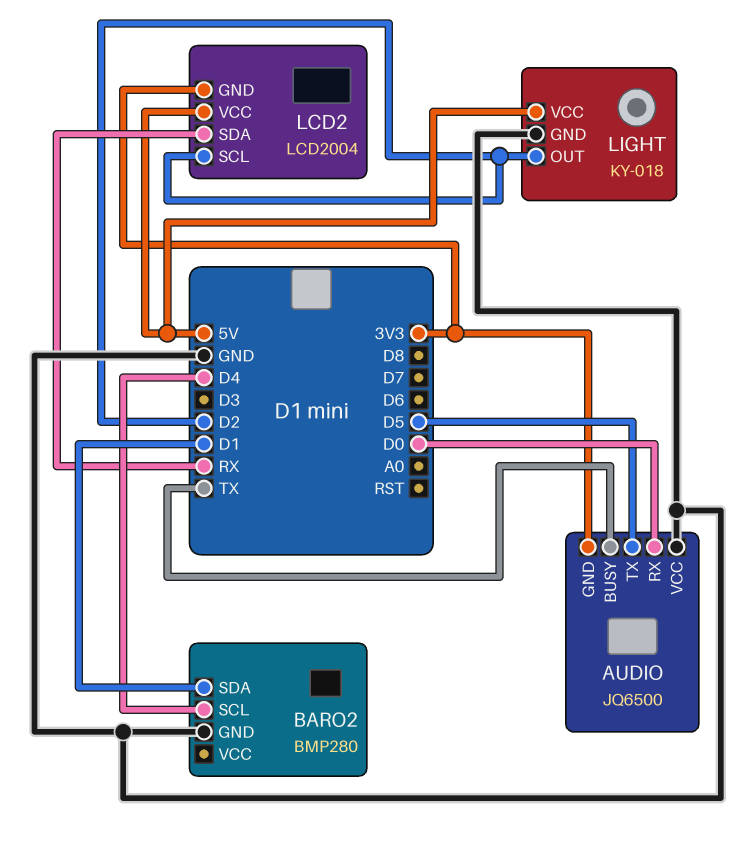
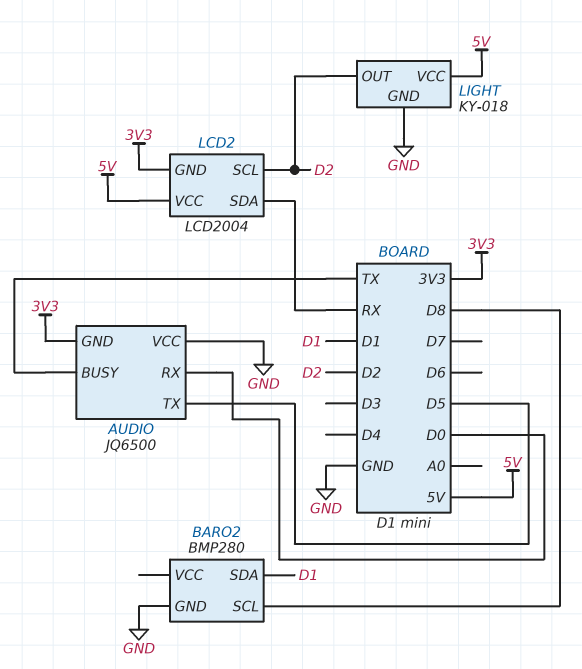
BARO2 pin SCL: D4 -> D8

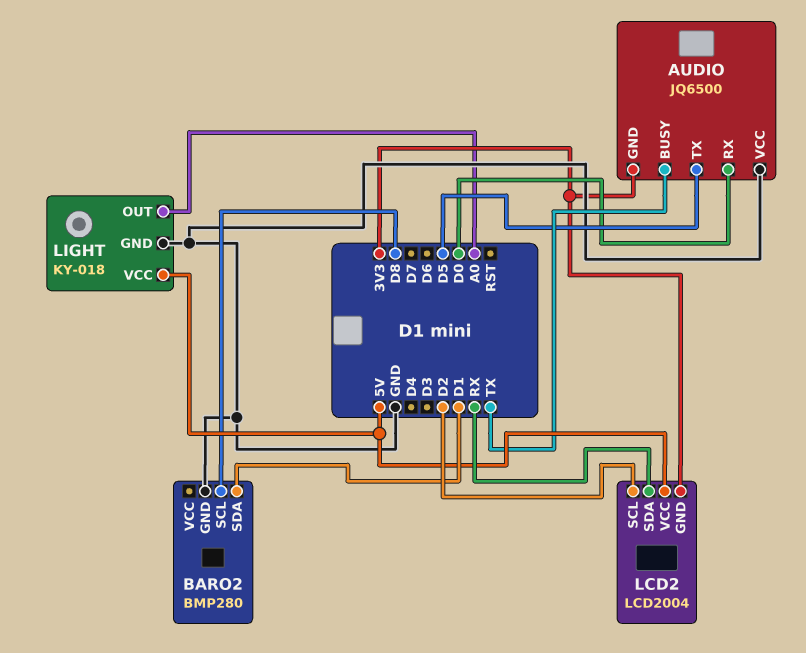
LIGHT pin OUT: D2 -> A0

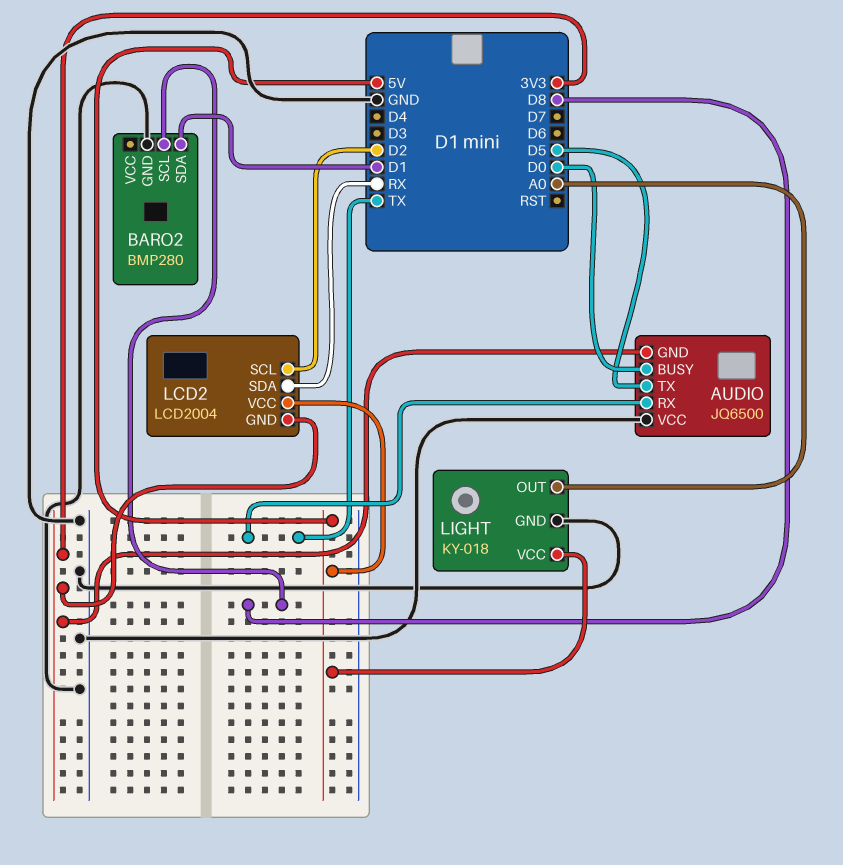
AUDIO pin BUSY: TX -> D0
AUDIO pin RX: D0 -> TX

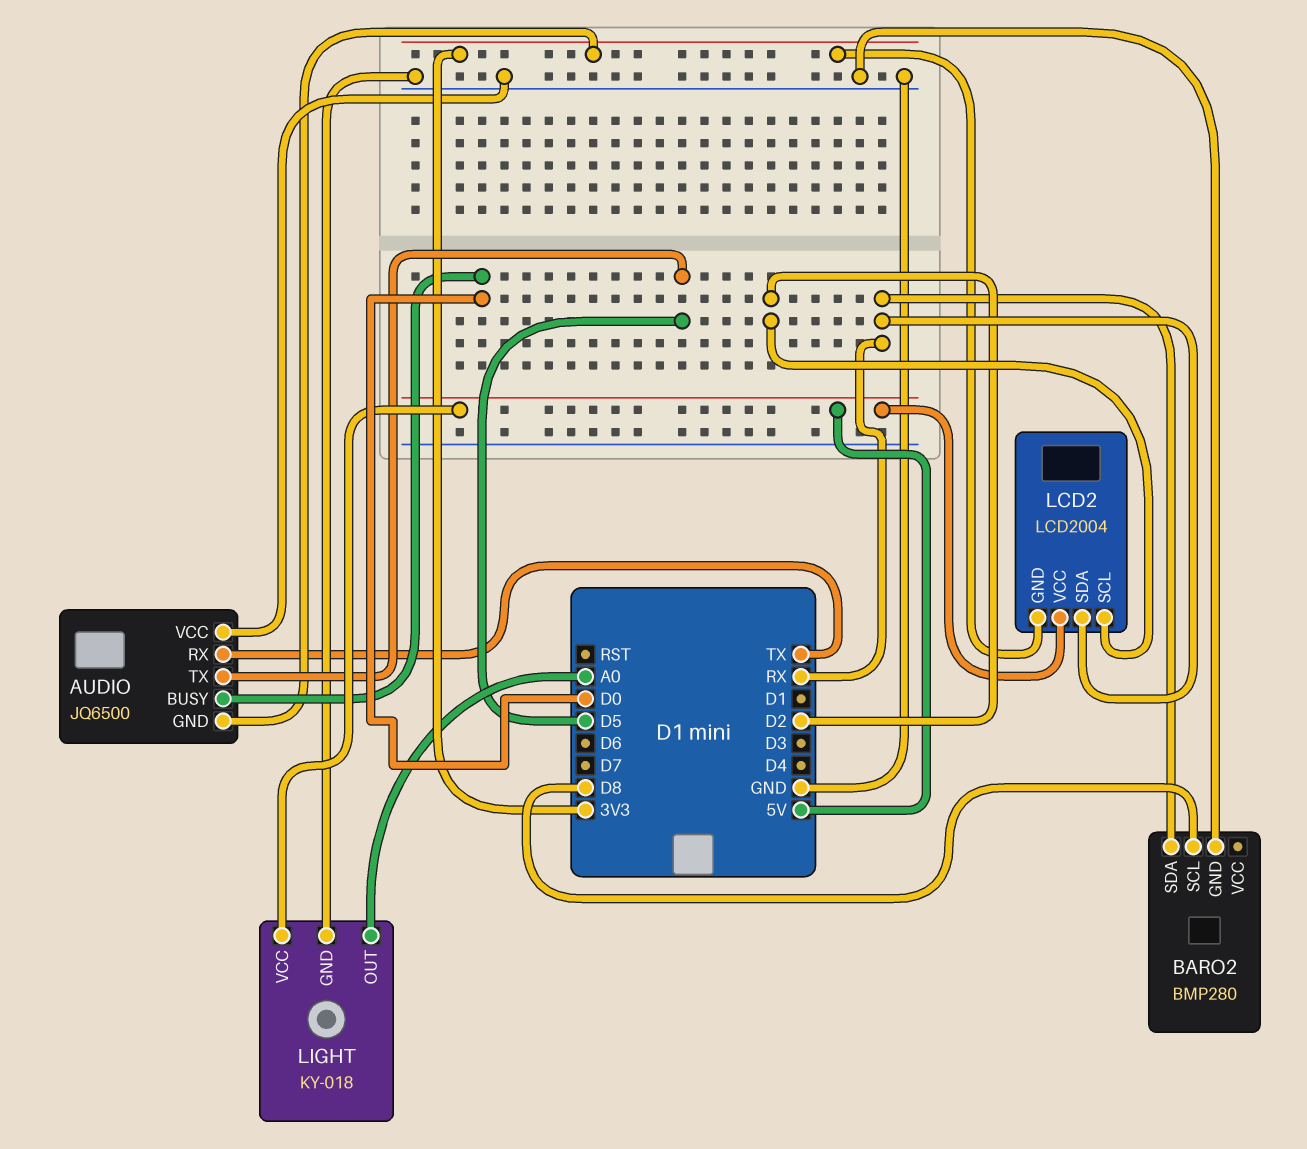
BARO2 pin SDA: D1 -> RX

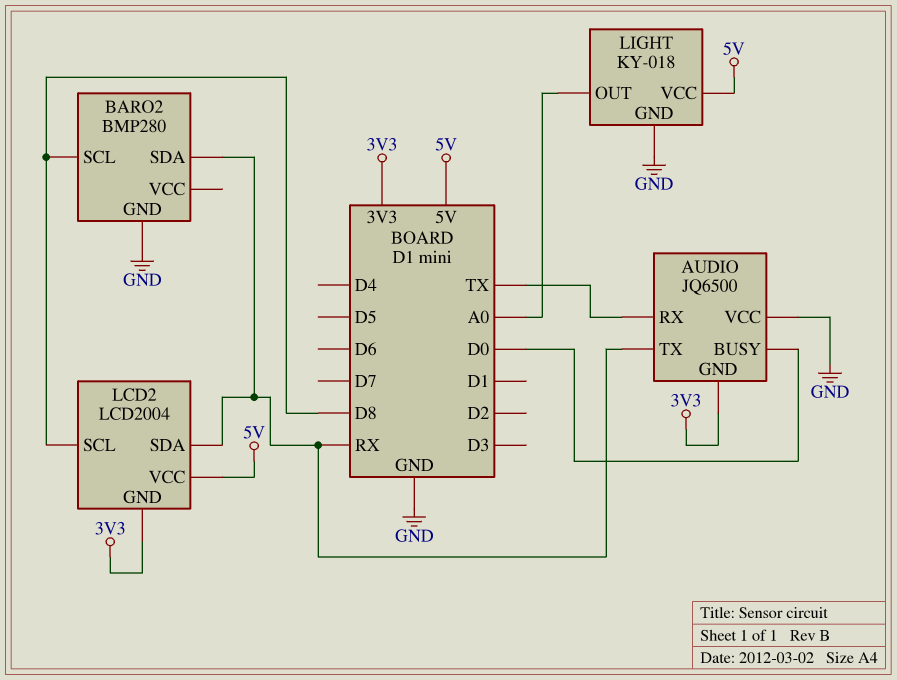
AUDIO pin TX: D5 -> RX
LCD2 pin SCL: D2 -> D8

